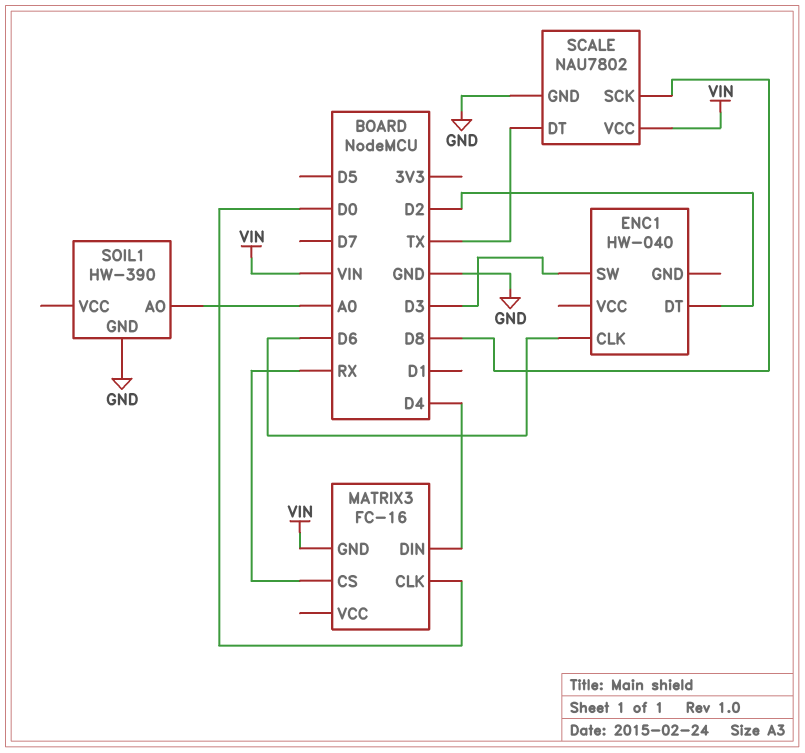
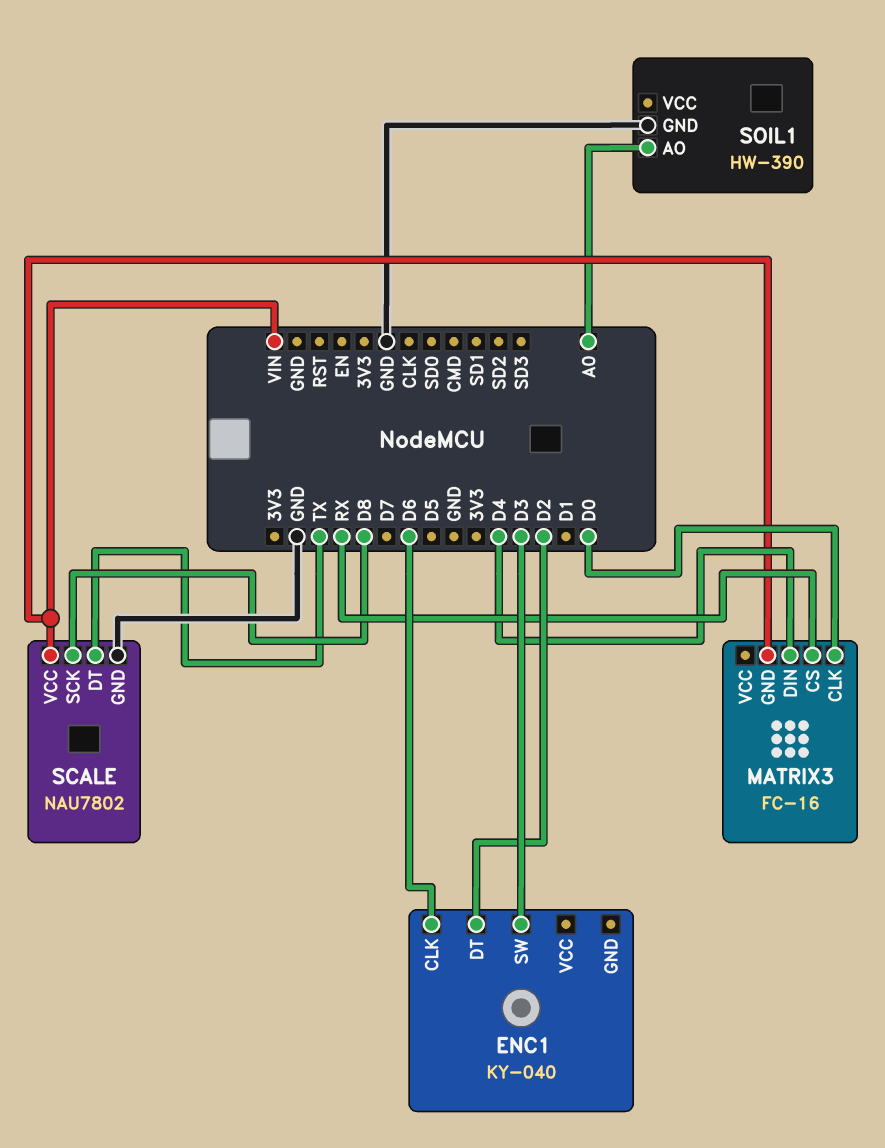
ENC1: HW-040 -> KY-040

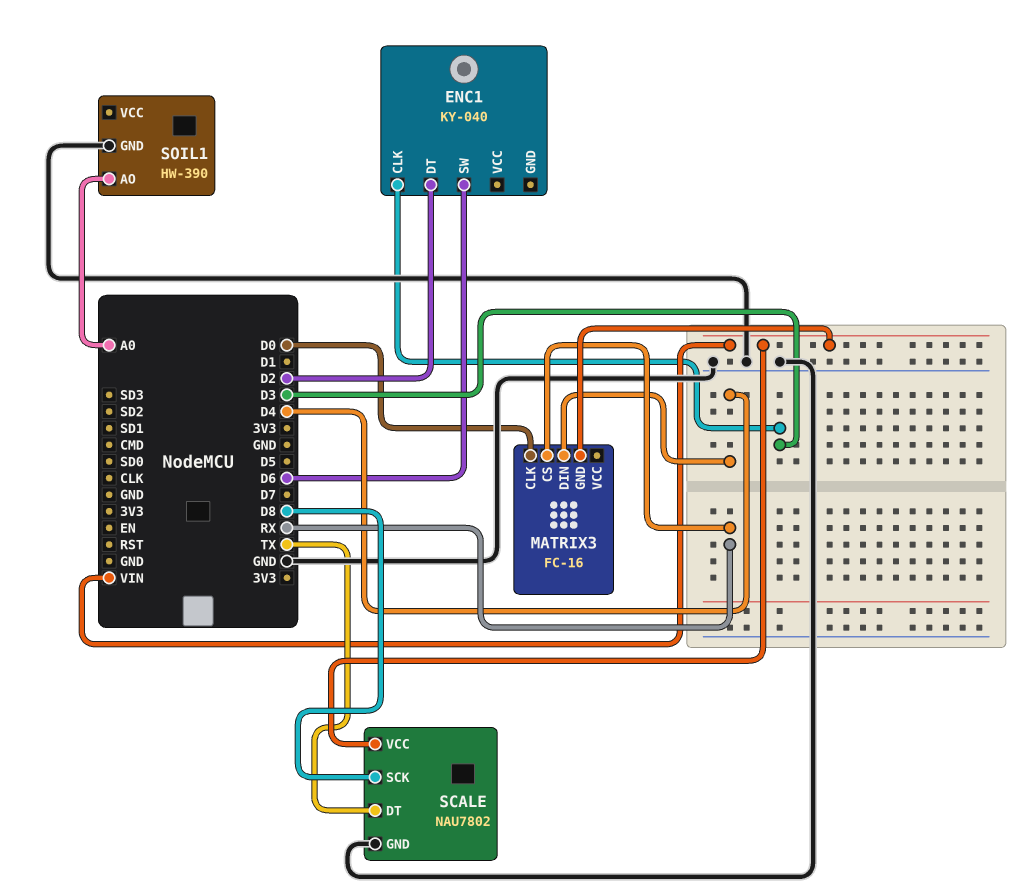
ENC1 pin CLK: D6 -> D3
ENC1 pin SW: D3 -> D6

